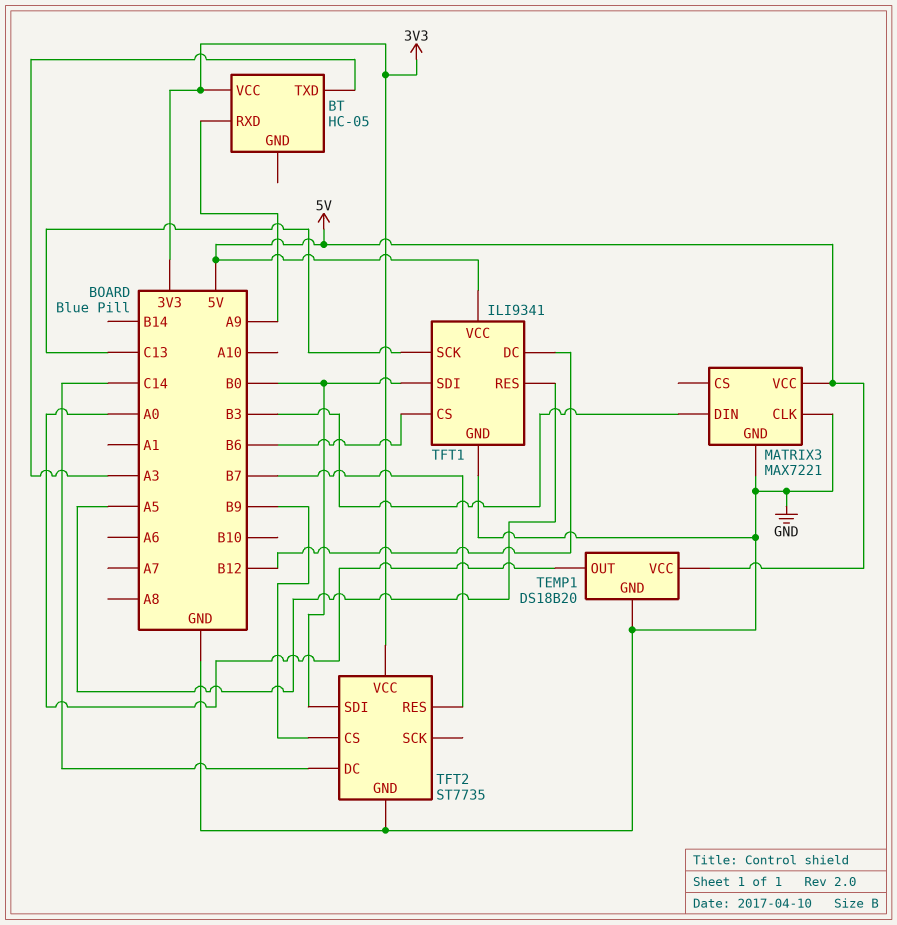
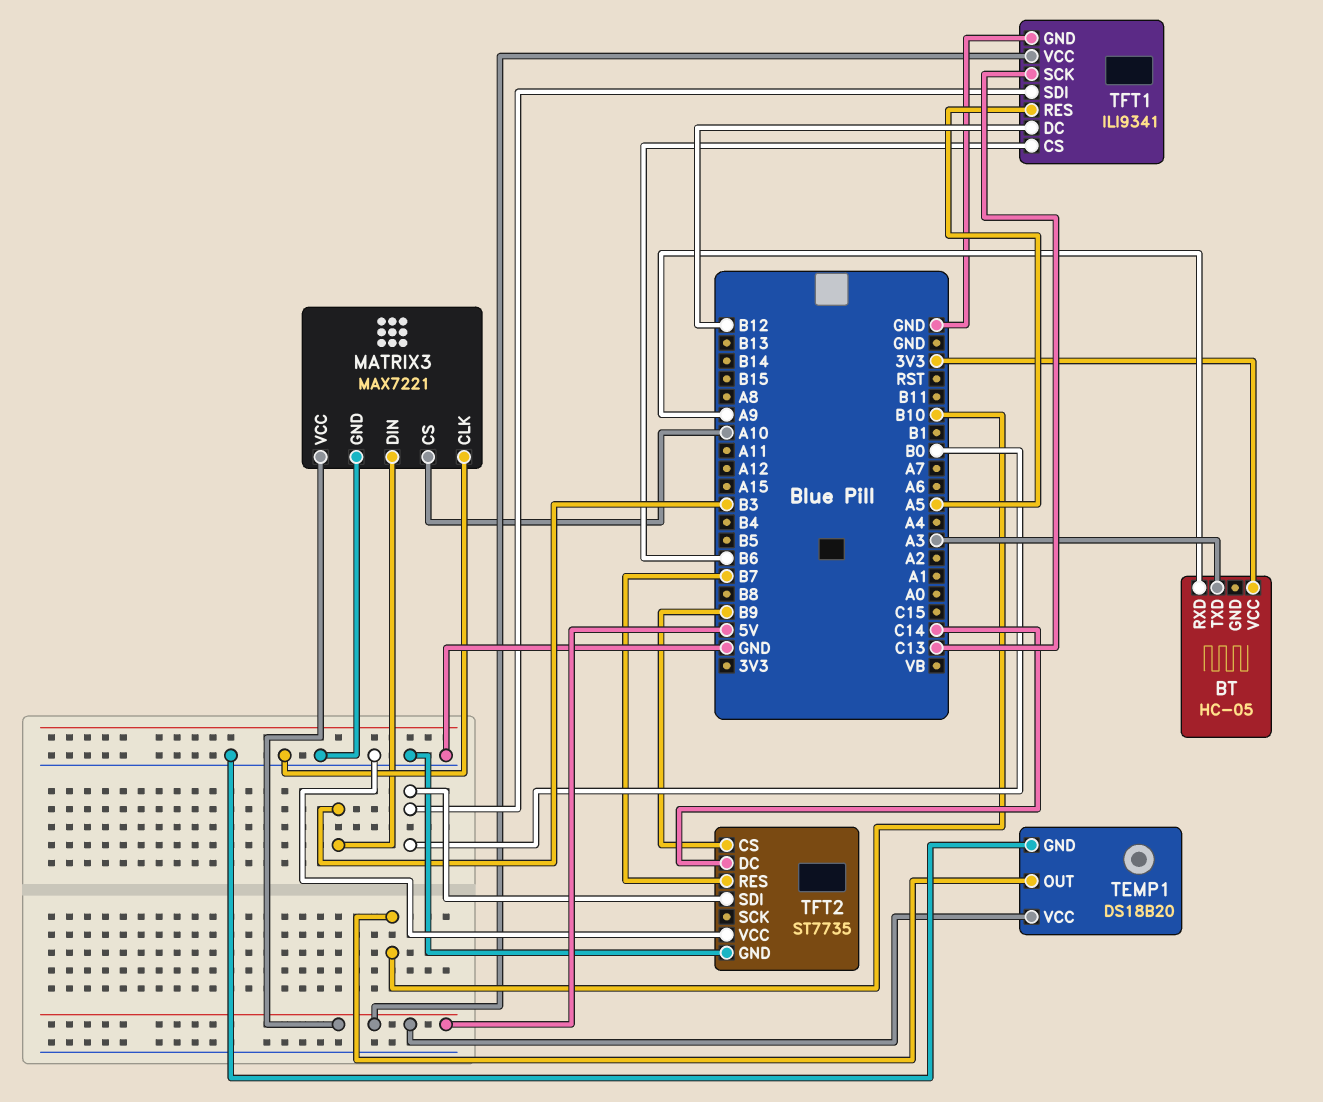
MATRIX3 pin CS: none -> A10
TEMP1 pin OUT: A0 -> B10
TFT2 pin VCC: 3V3 -> GND

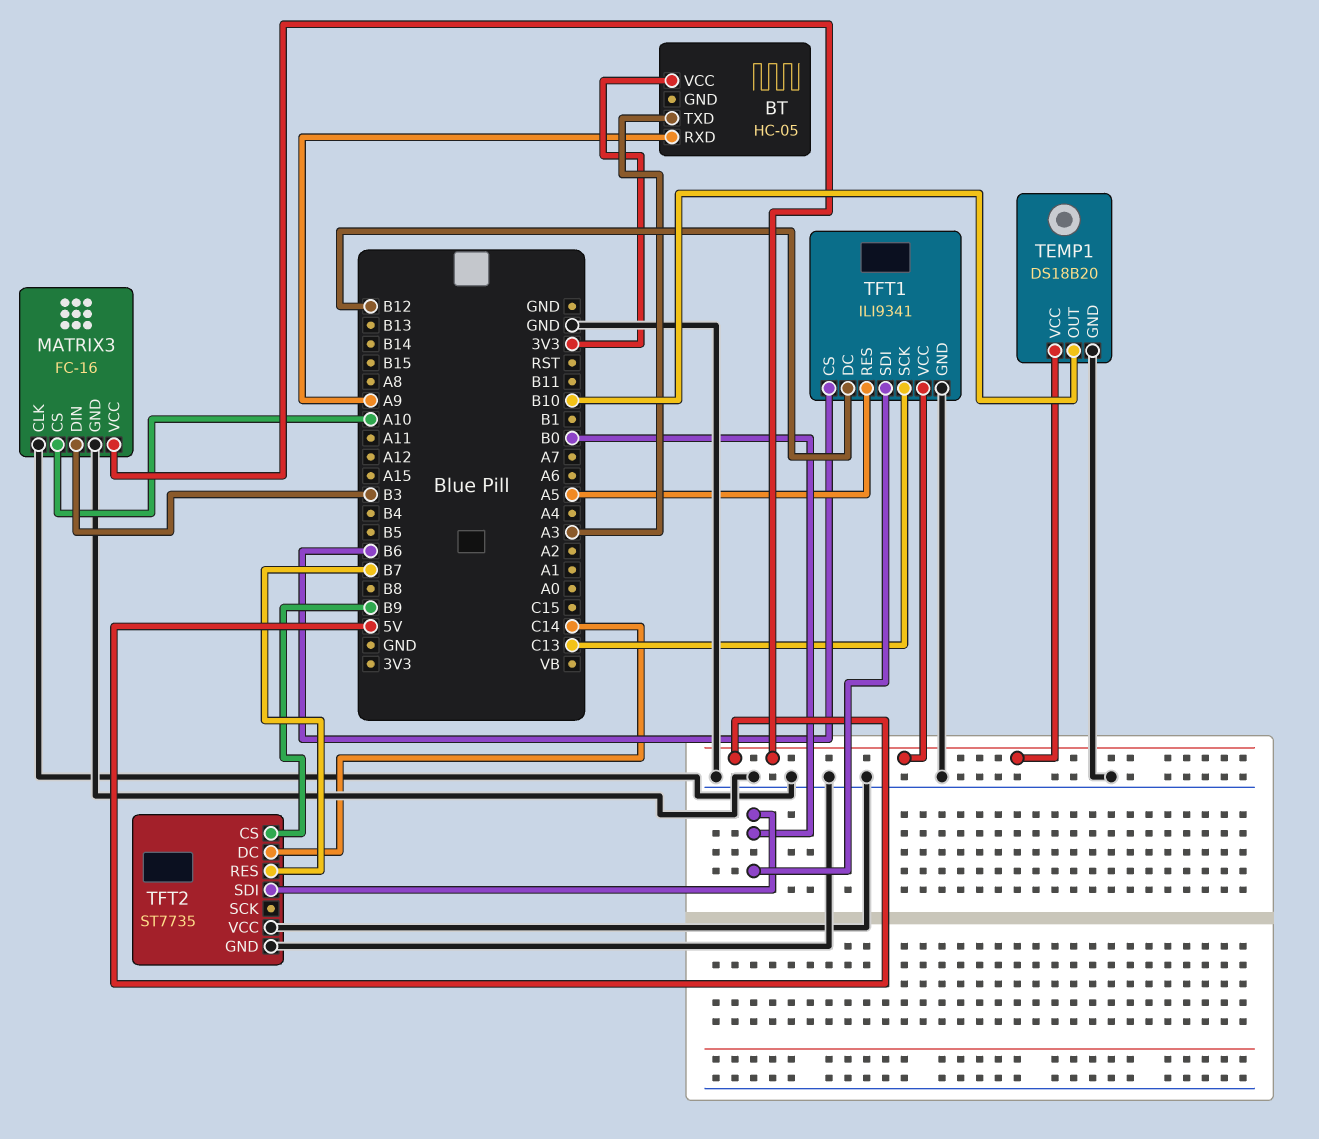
MATRIX3: MAX7221 -> FC-16

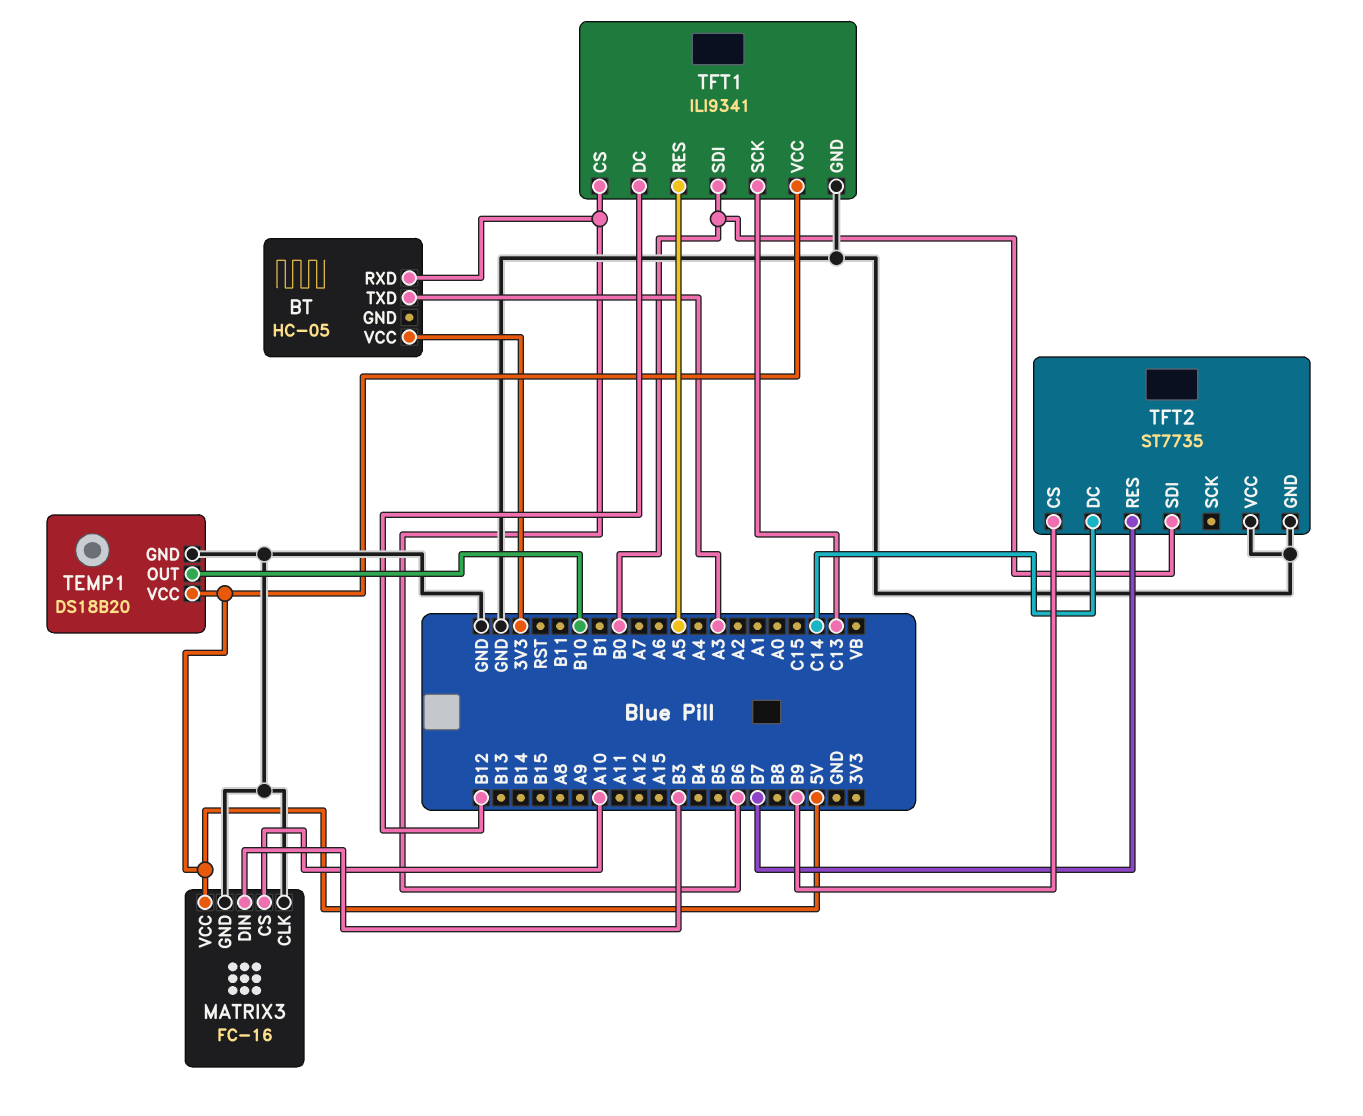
BT pin RXD: A9 -> B6

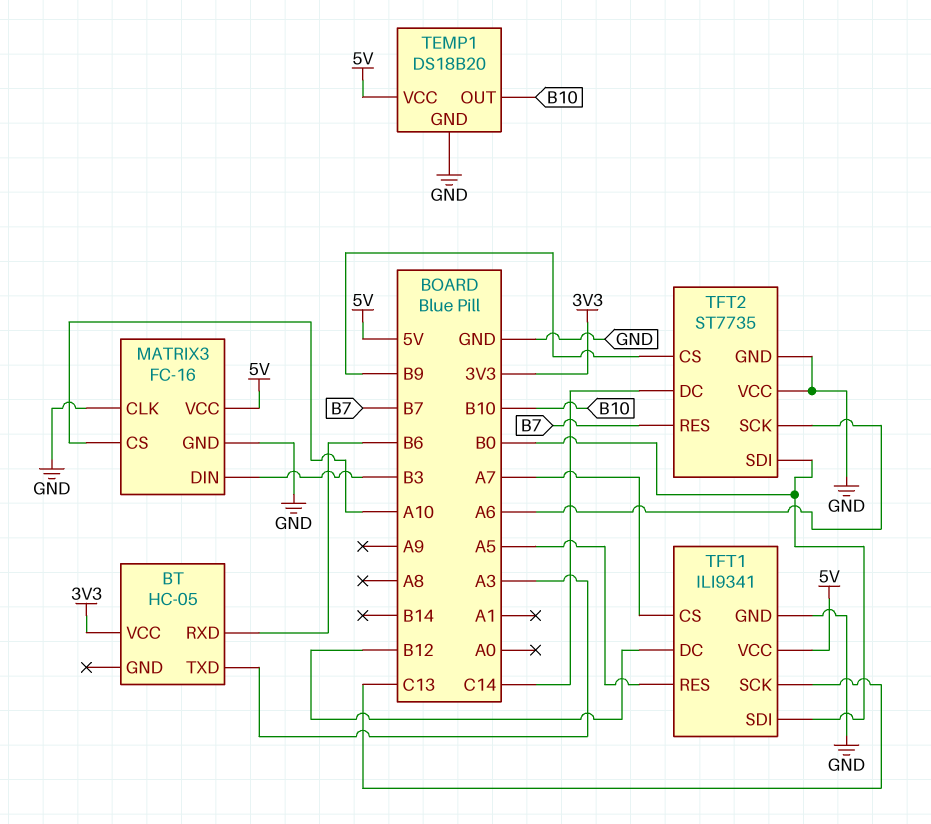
TFT1 pin CS: B6 -> A7
TFT2 pin SCK: none -> A6

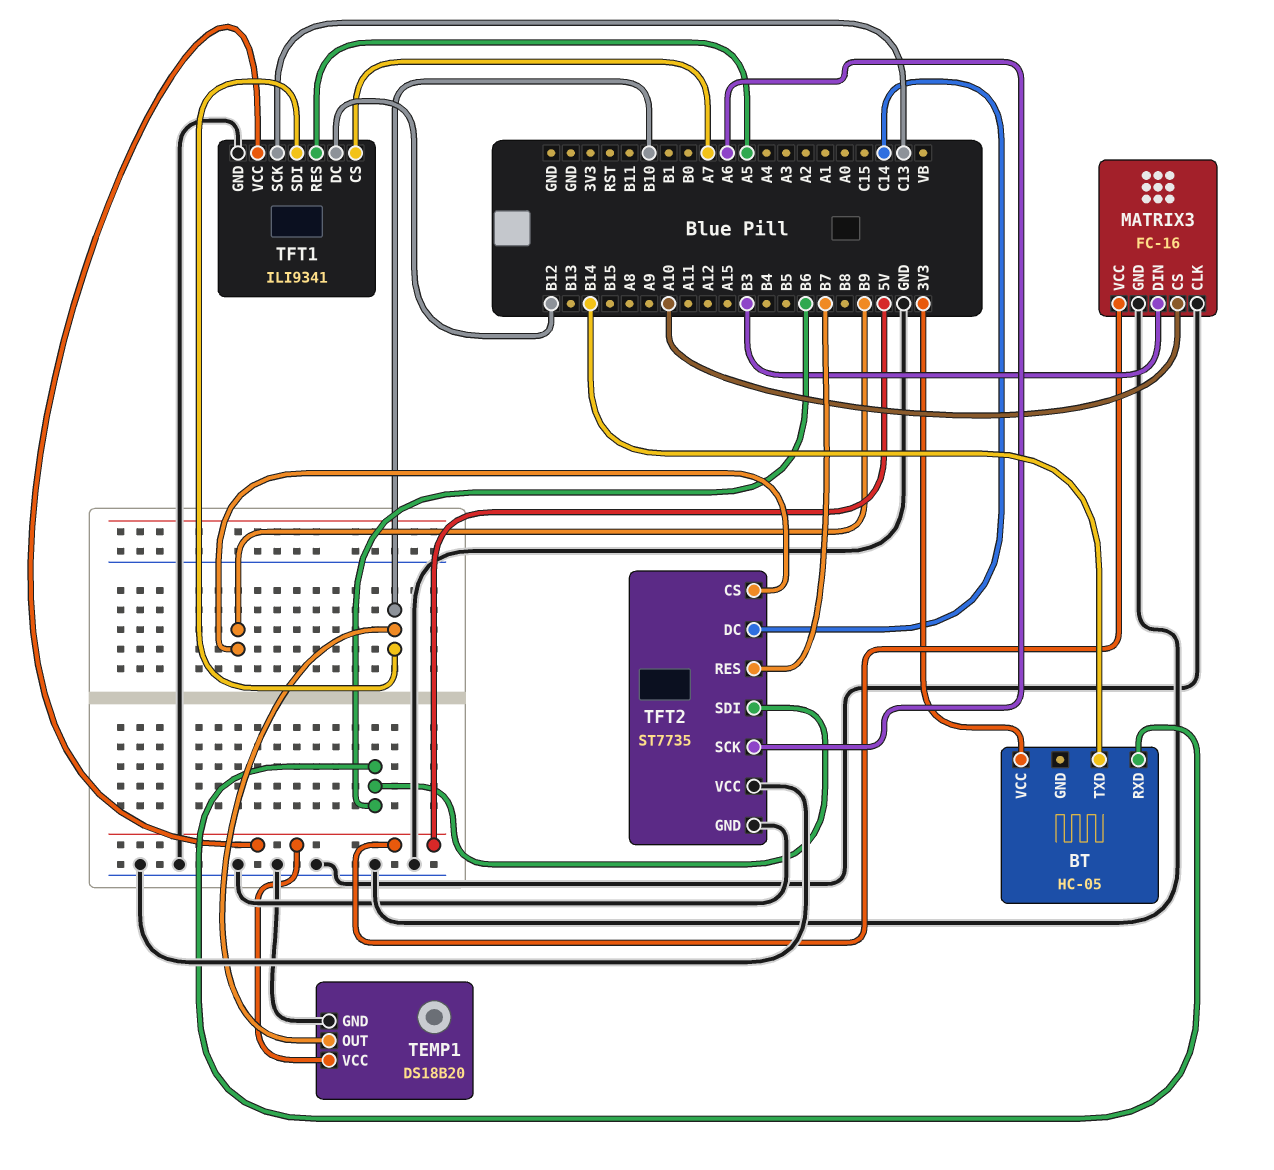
BT pin TXD: A3 -> B14
TFT1 pin SDI: B0 -> B10
TFT2 pin SDI: B0 -> B6

